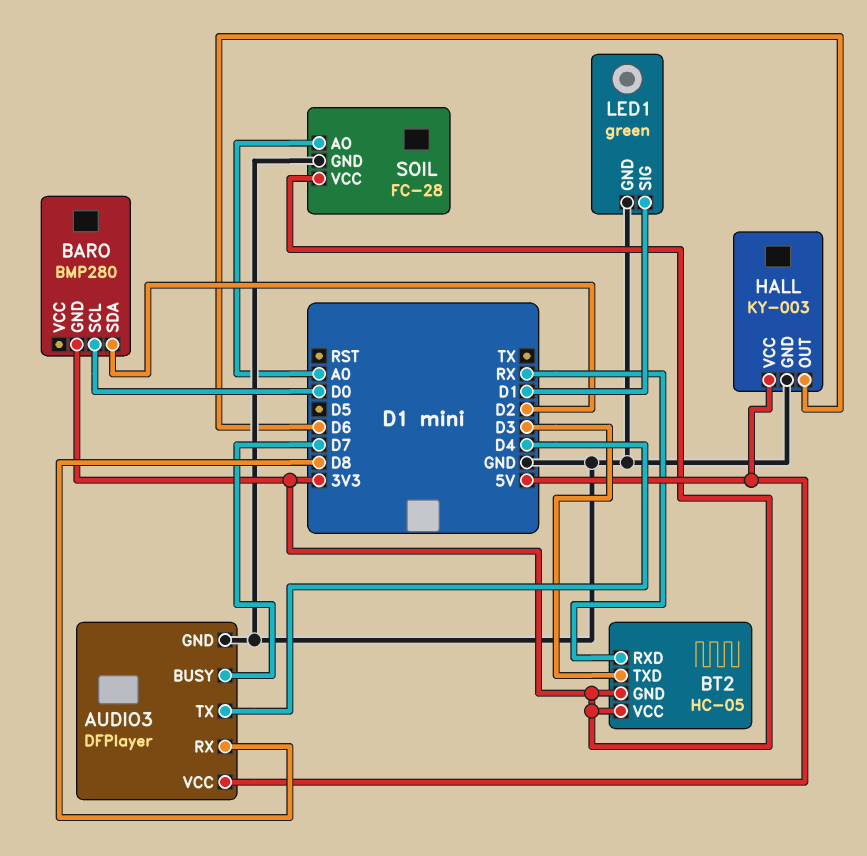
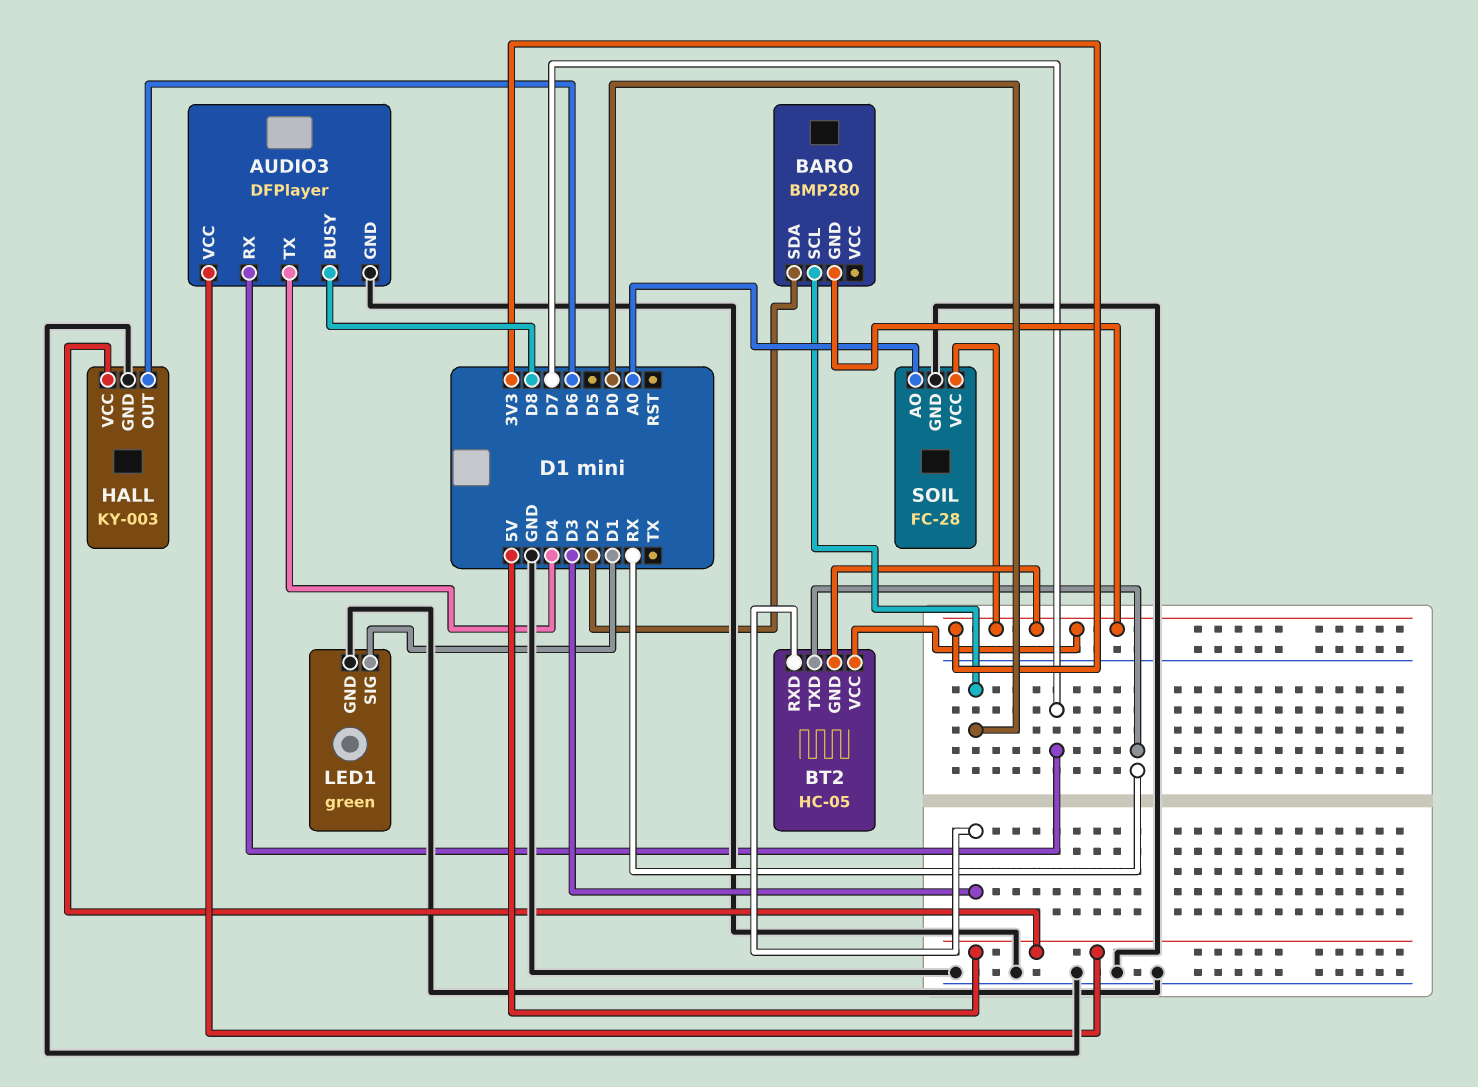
AUDIO3 pin BUSY: D7 -> D8
AUDIO3 pin RX: D8 -> D7
BT2 pin RXD: RX -> D3
BT2 pin TXD: D3 -> RX

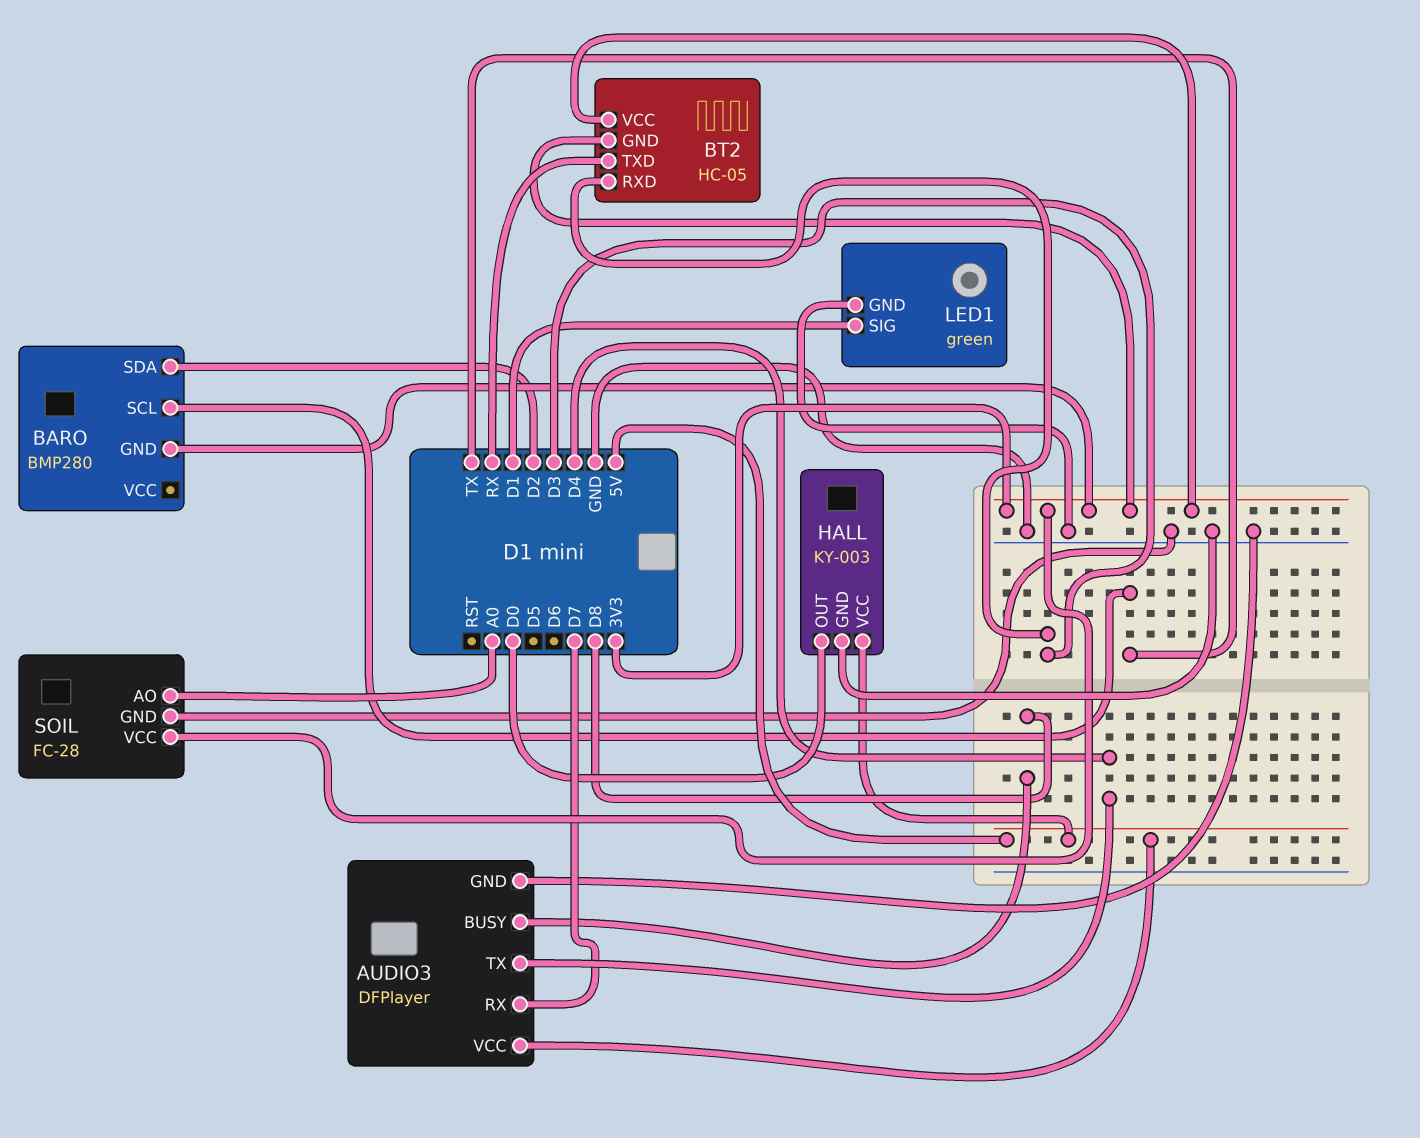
BARO pin SCL: D0 -> TX
HALL pin OUT: D6 -> D0

